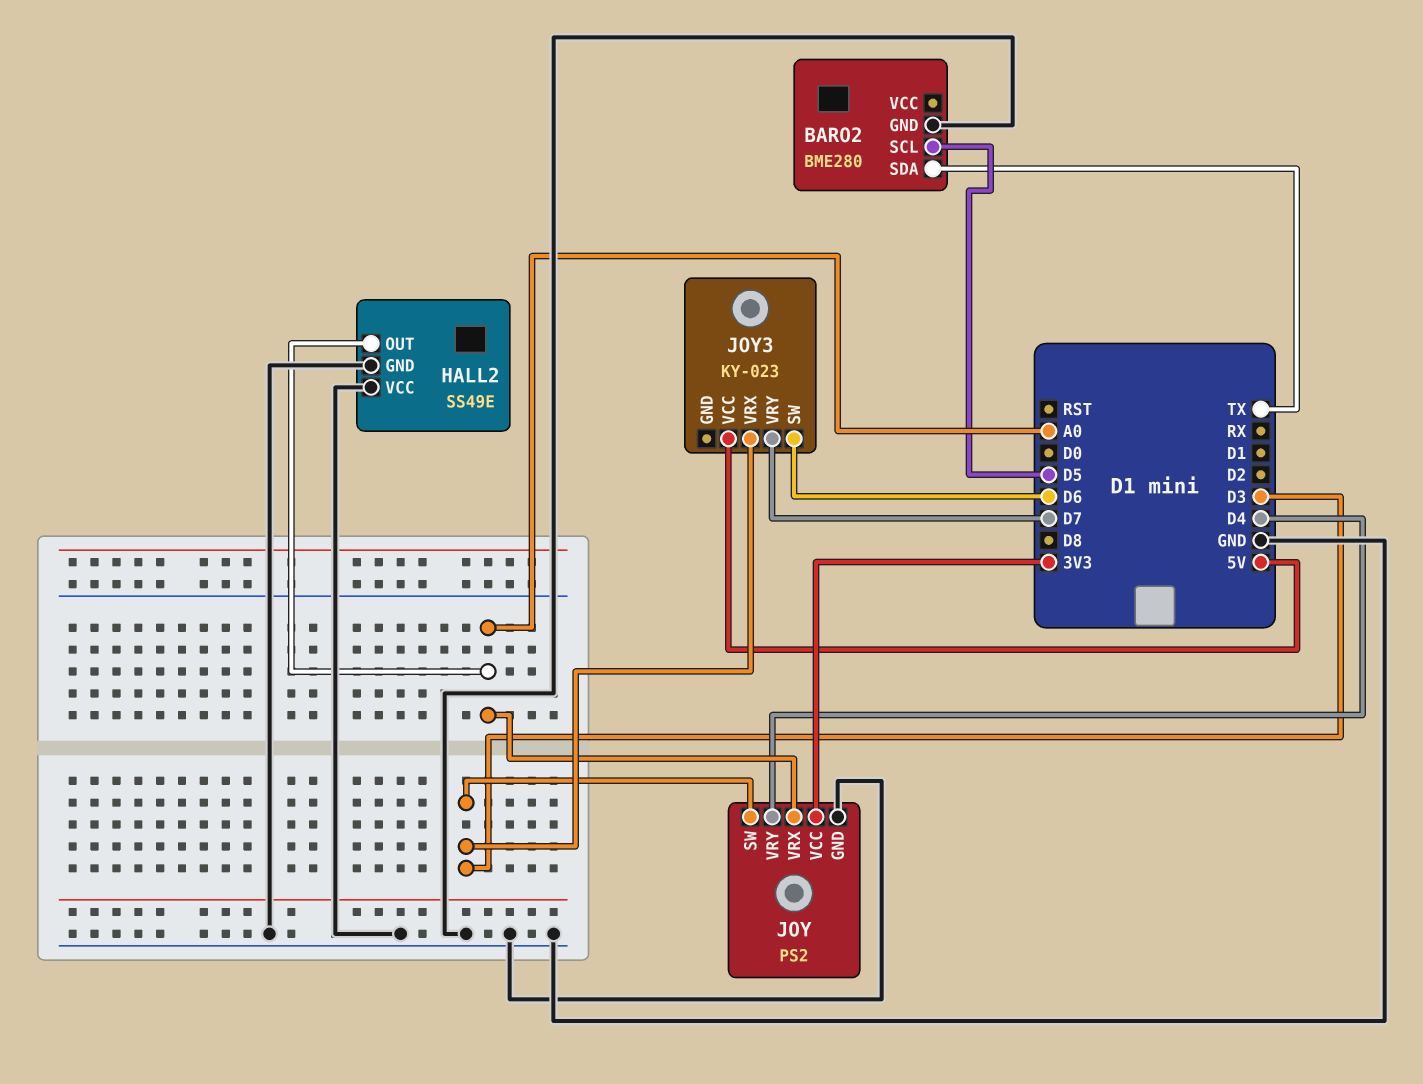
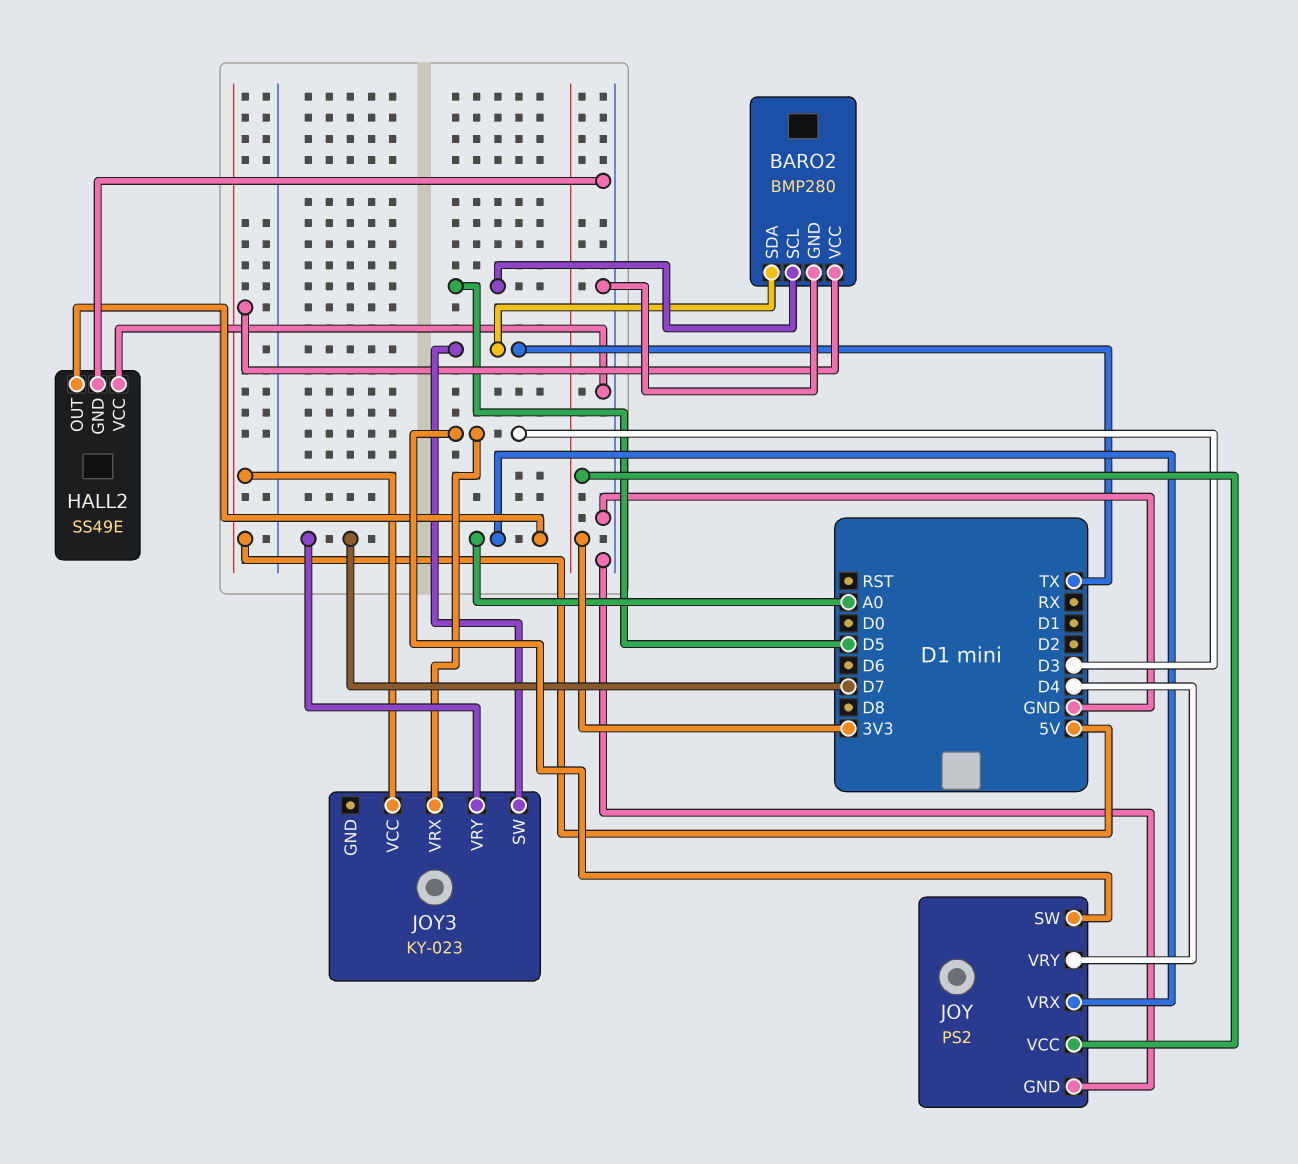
BARO2: BME280 -> BMP280
BARO2 pin VCC: none -> 5V
JOY3 pin SW: D6 -> TX

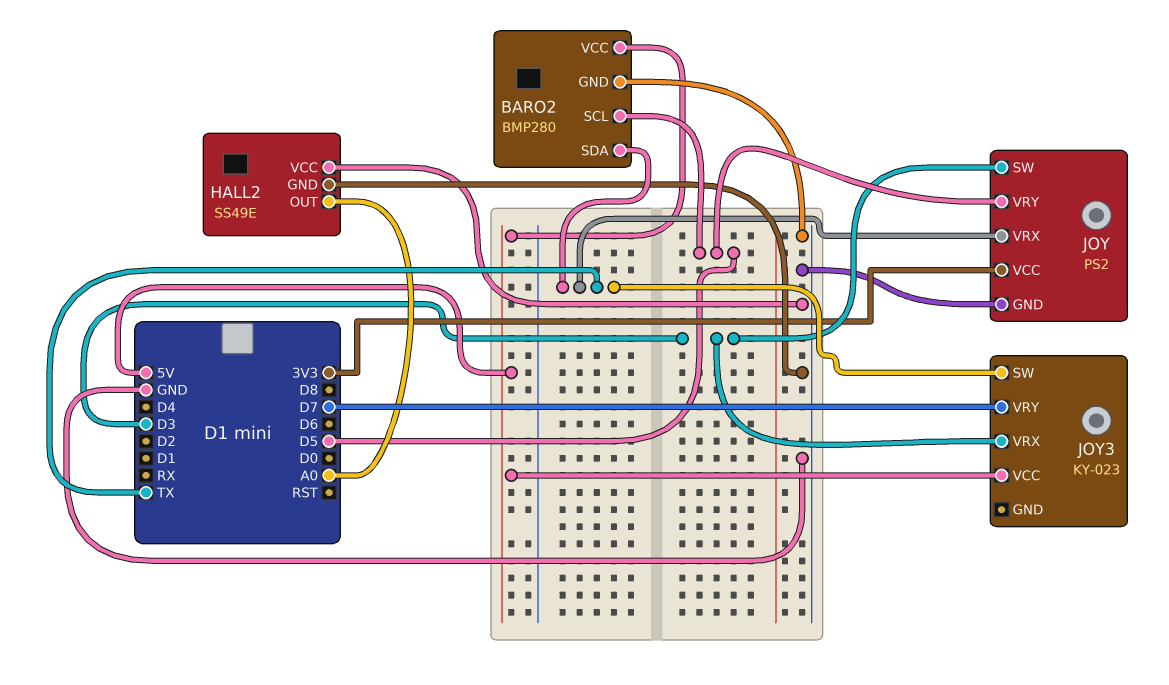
JOY pin VRX: A0 -> TX
JOY pin VRY: D4 -> D5

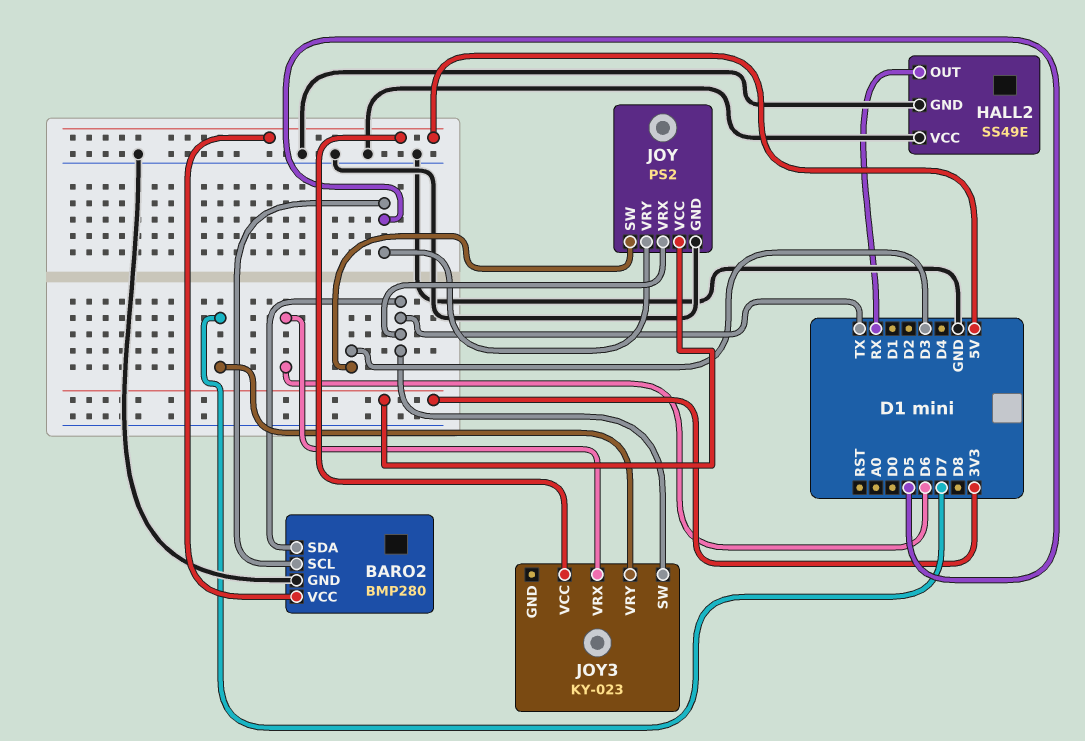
HALL2 pin OUT: A0 -> RX
JOY3 pin VRX: D3 -> D6

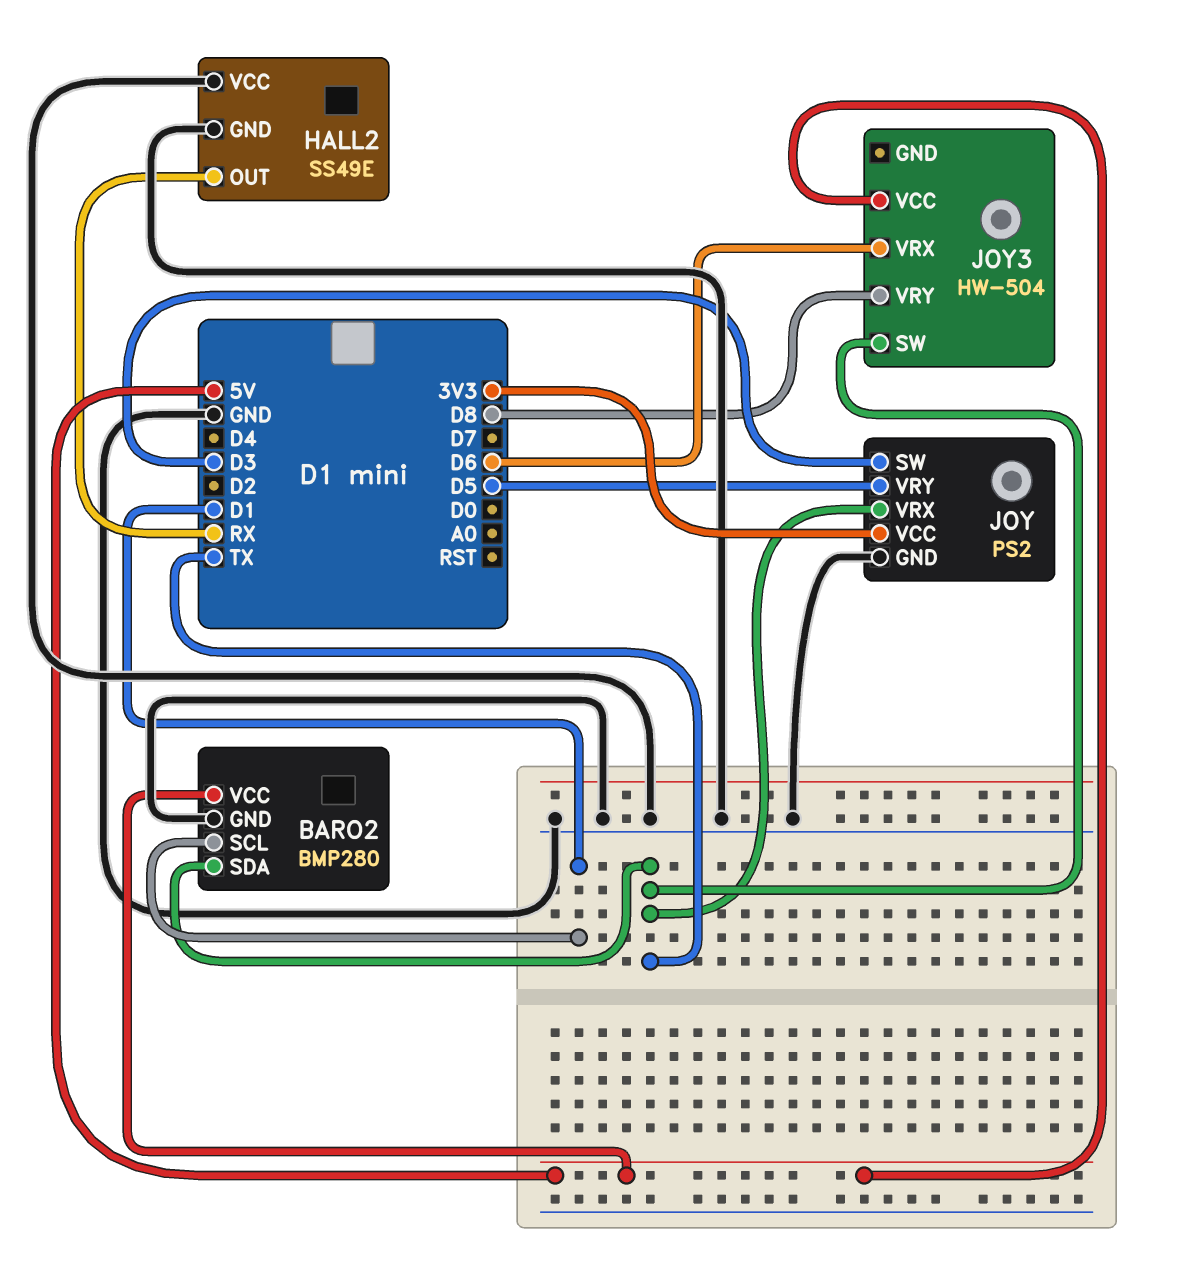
BARO2 pin SCL: D5 -> D1
JOY3: KY-023 -> HW-504
JOY3 pin VRY: D7 -> D8

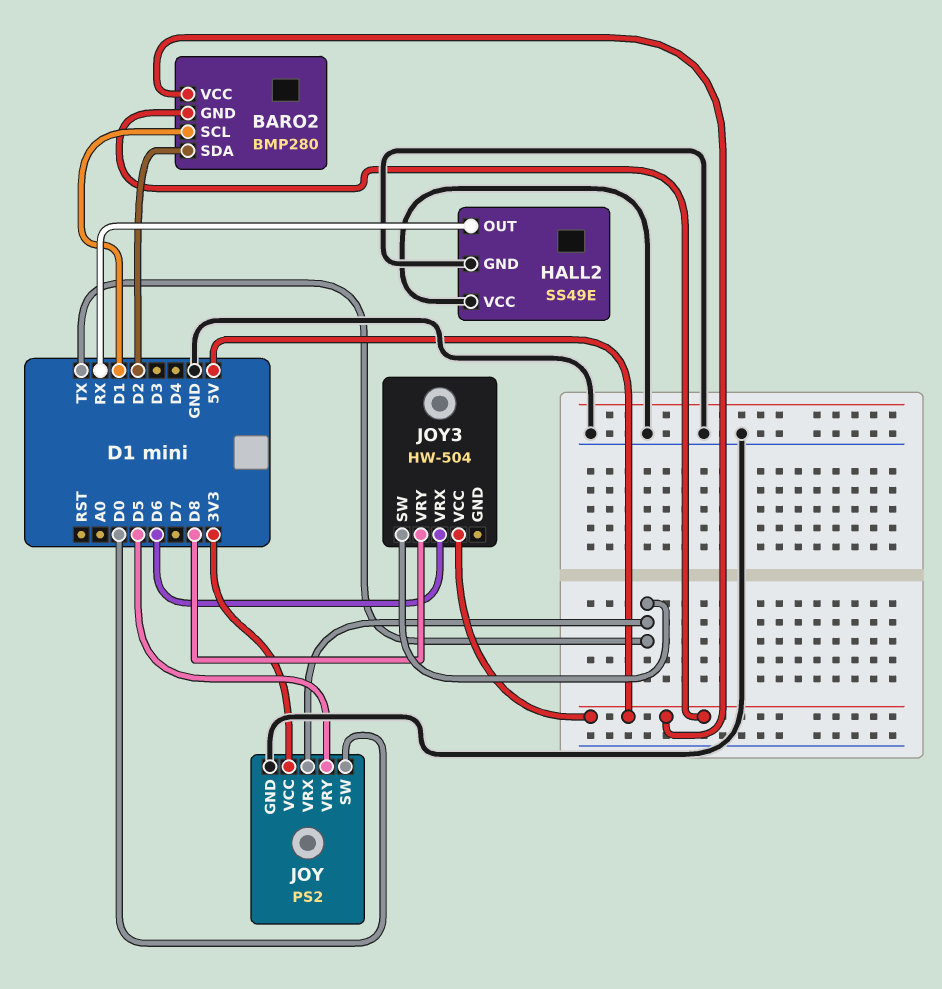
BARO2 pin GND: GND -> 5V
BARO2 pin SDA: TX -> D2
JOY pin SW: D3 -> D0

